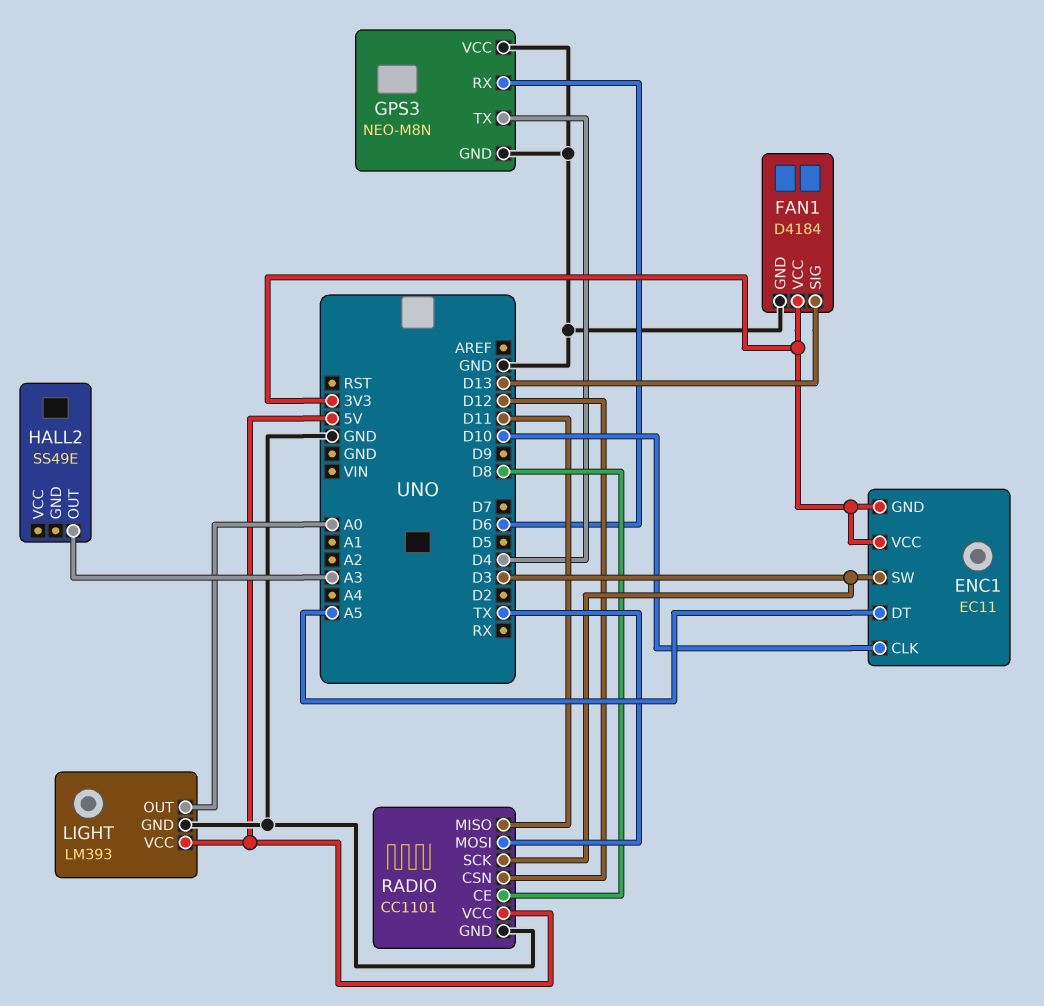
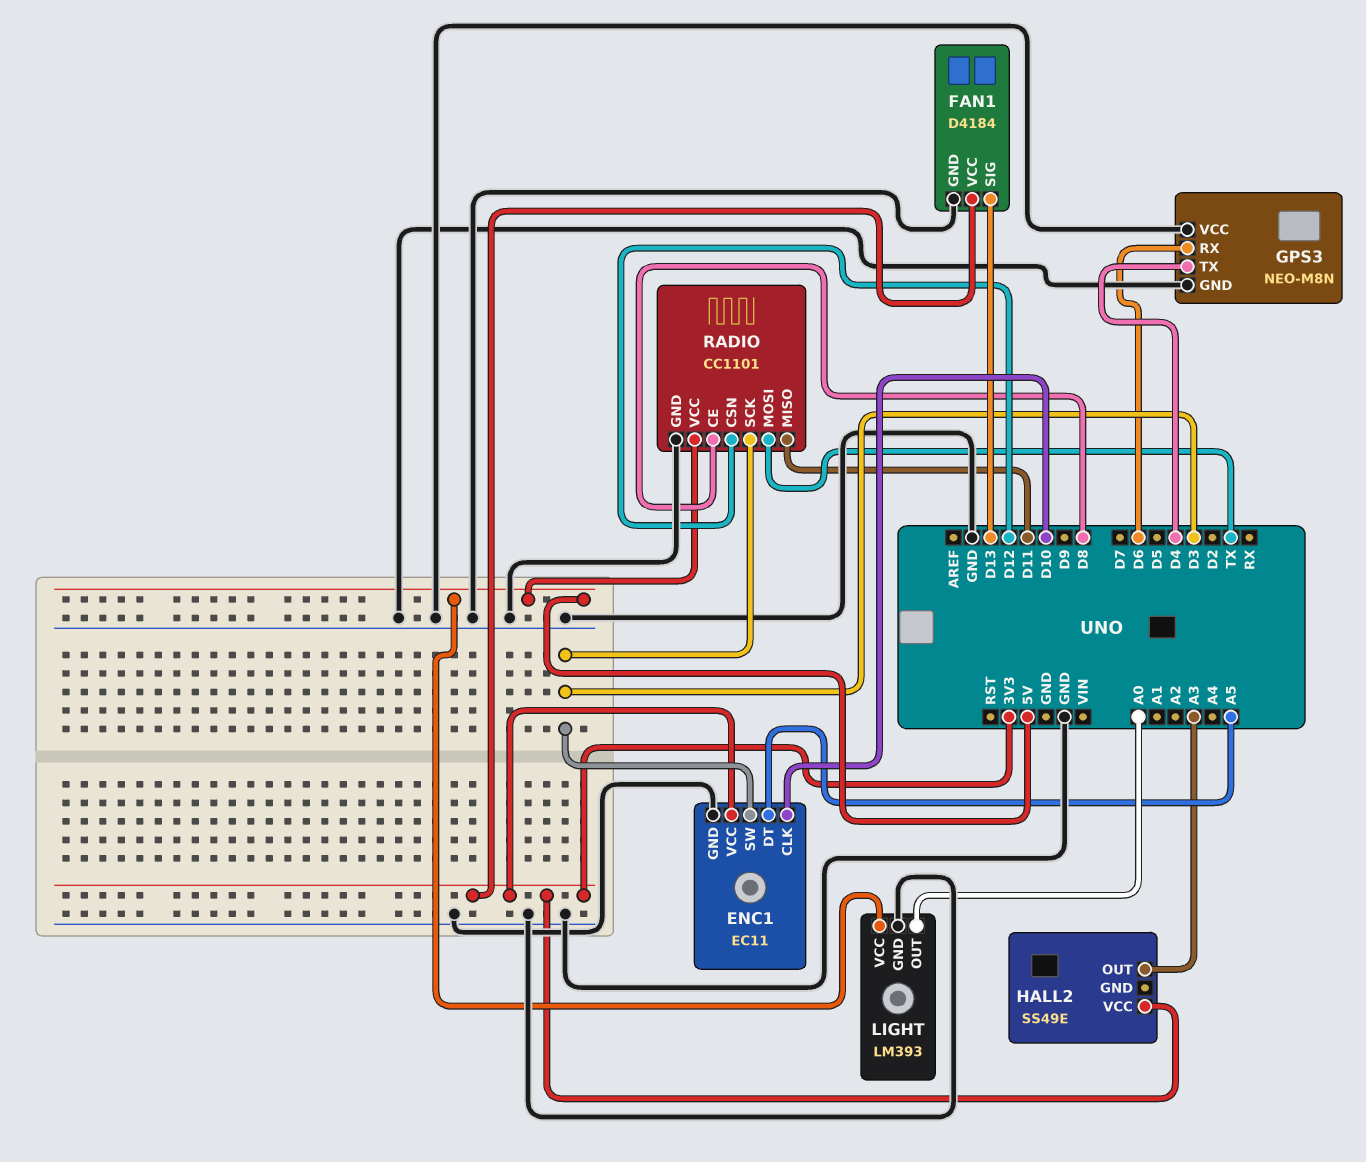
ENC1 pin GND: 3V3 -> GND
HALL2 pin VCC: none -> 3V3

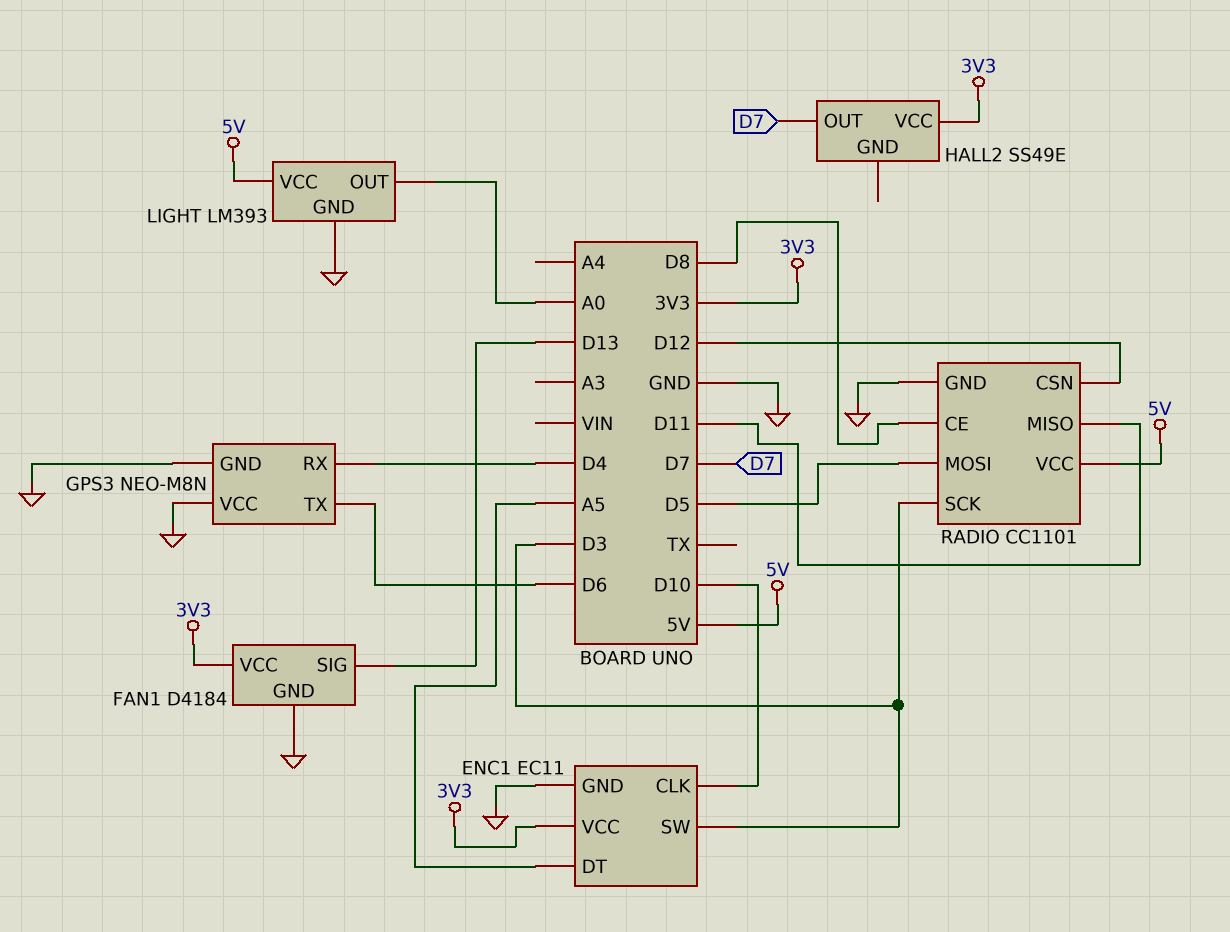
GPS3 pin RX: D6 -> D4
GPS3 pin TX: D4 -> D6
HALL2 pin OUT: A3 -> D7
RADIO pin MOSI: TX -> D5

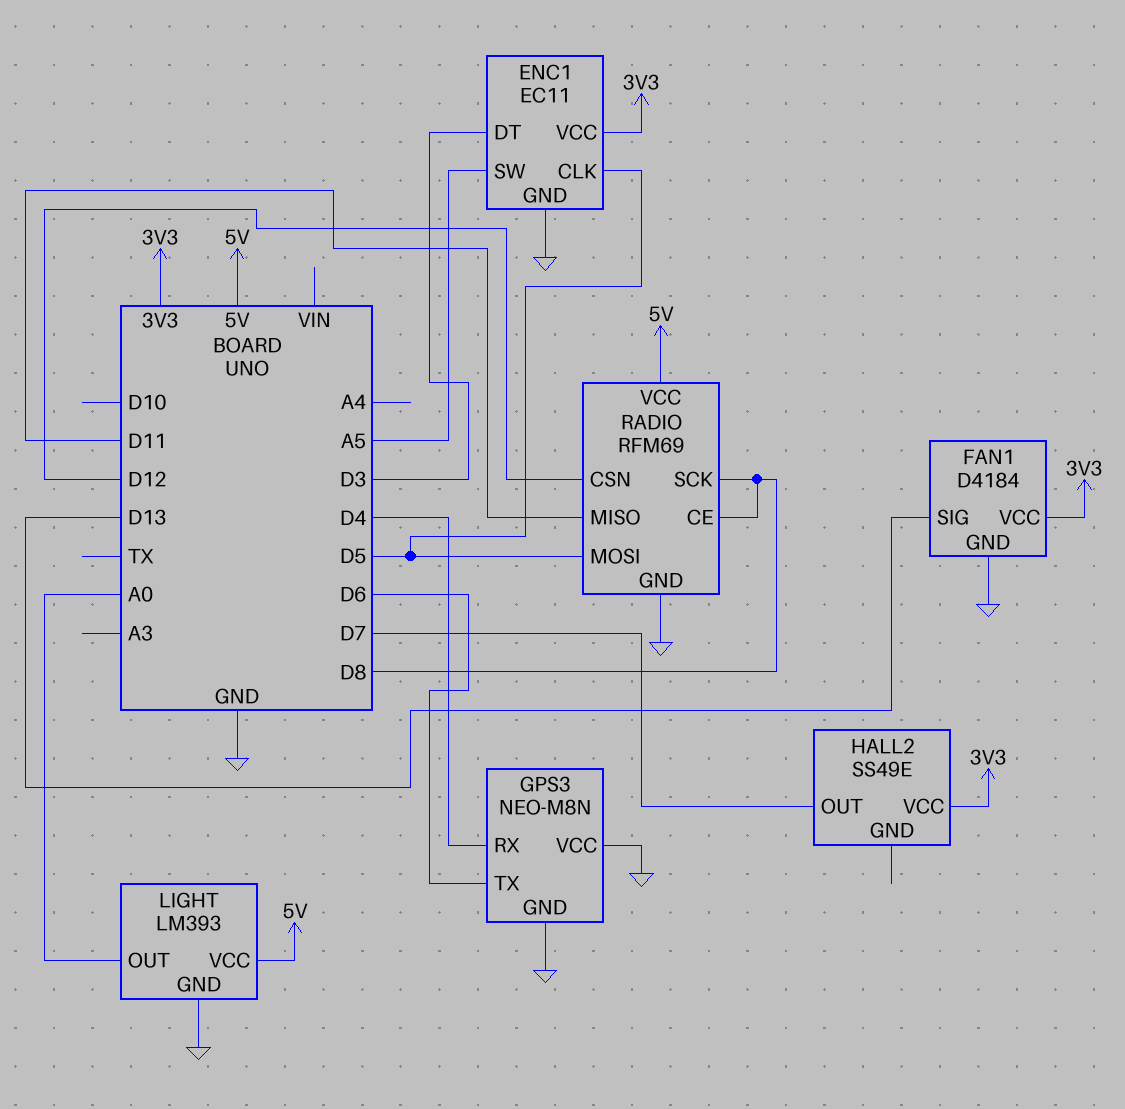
ENC1 pin CLK: D10 -> D5
ENC1 pin DT: A5 -> D3
ENC1 pin SW: D3 -> A5
RADIO: CC1101 -> RFM69
RADIO pin SCK: D3 -> D8

